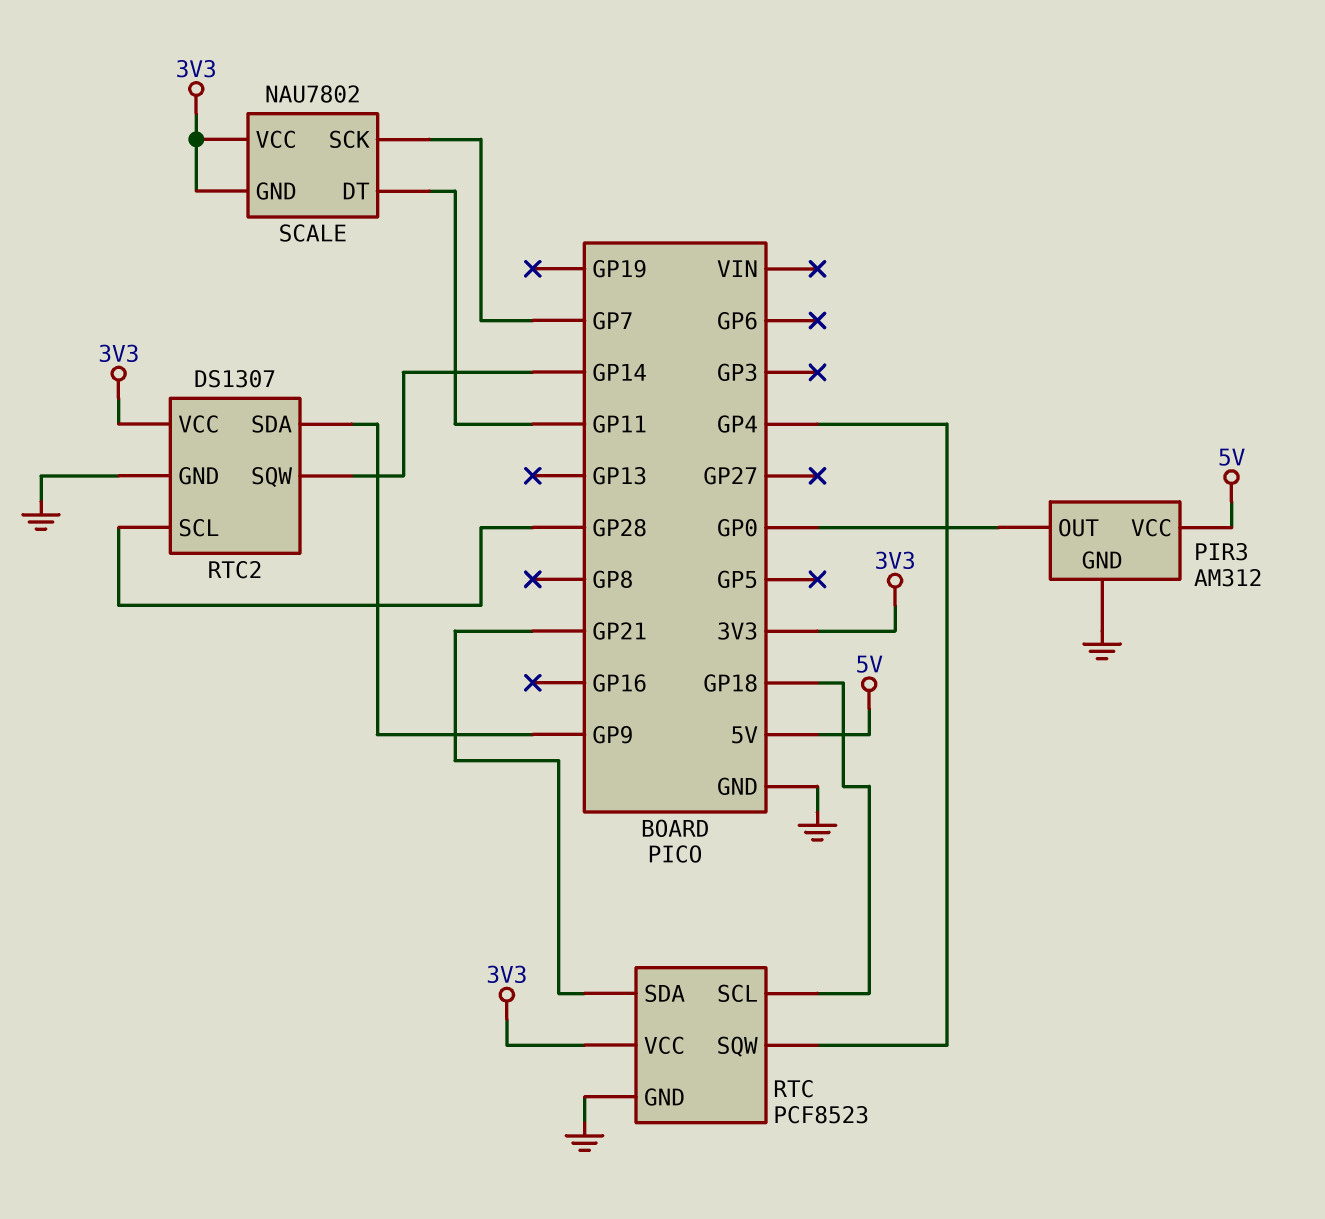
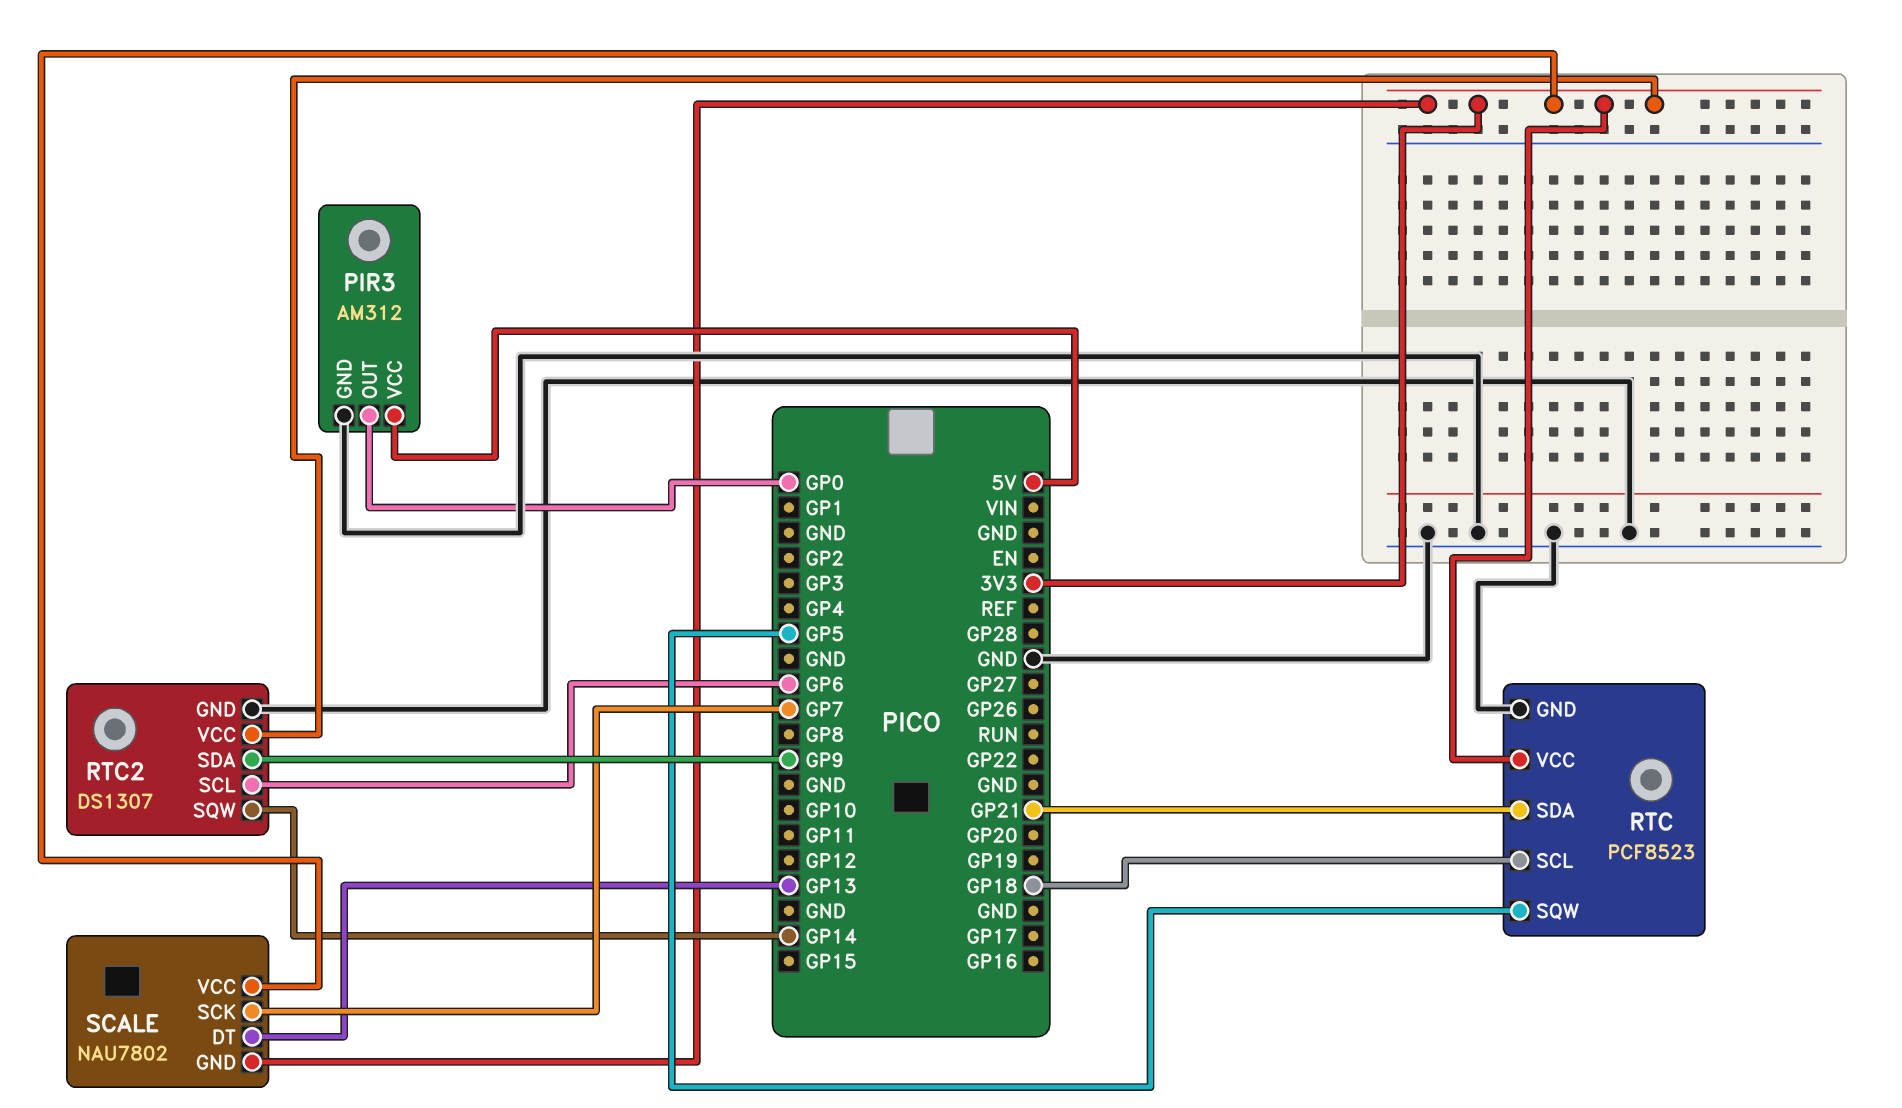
RTC pin SQW: GP4 -> GP5
RTC2 pin SCL: GP28 -> GP6
SCALE pin DT: GP11 -> GP13

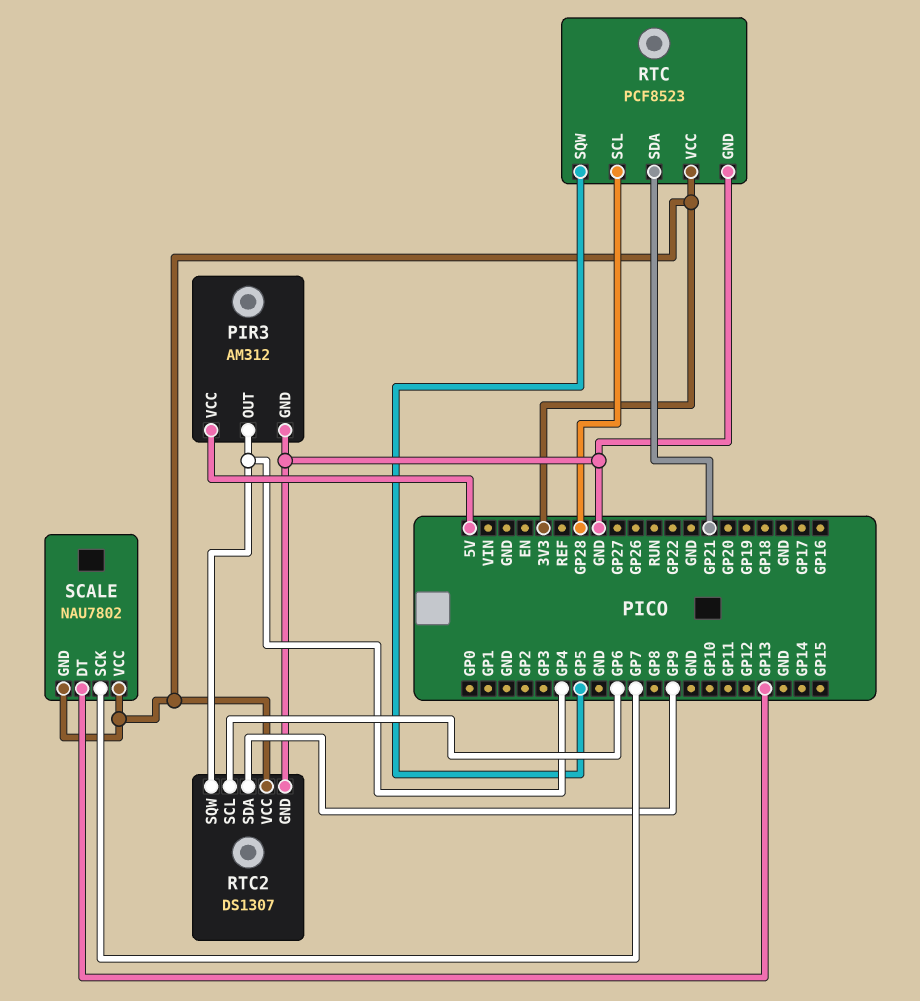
PIR3 pin OUT: GP0 -> GP4
RTC pin SCL: GP18 -> GP28
RTC2 pin SQW: GP14 -> GP4

